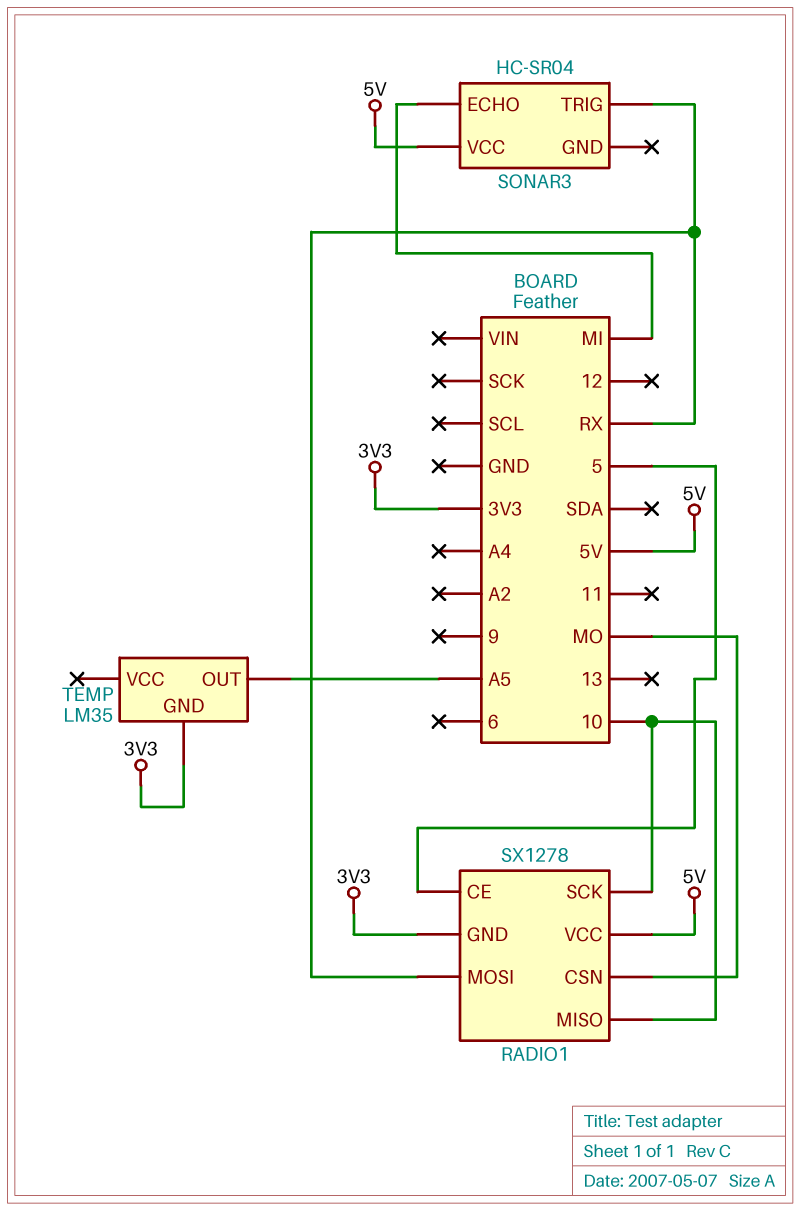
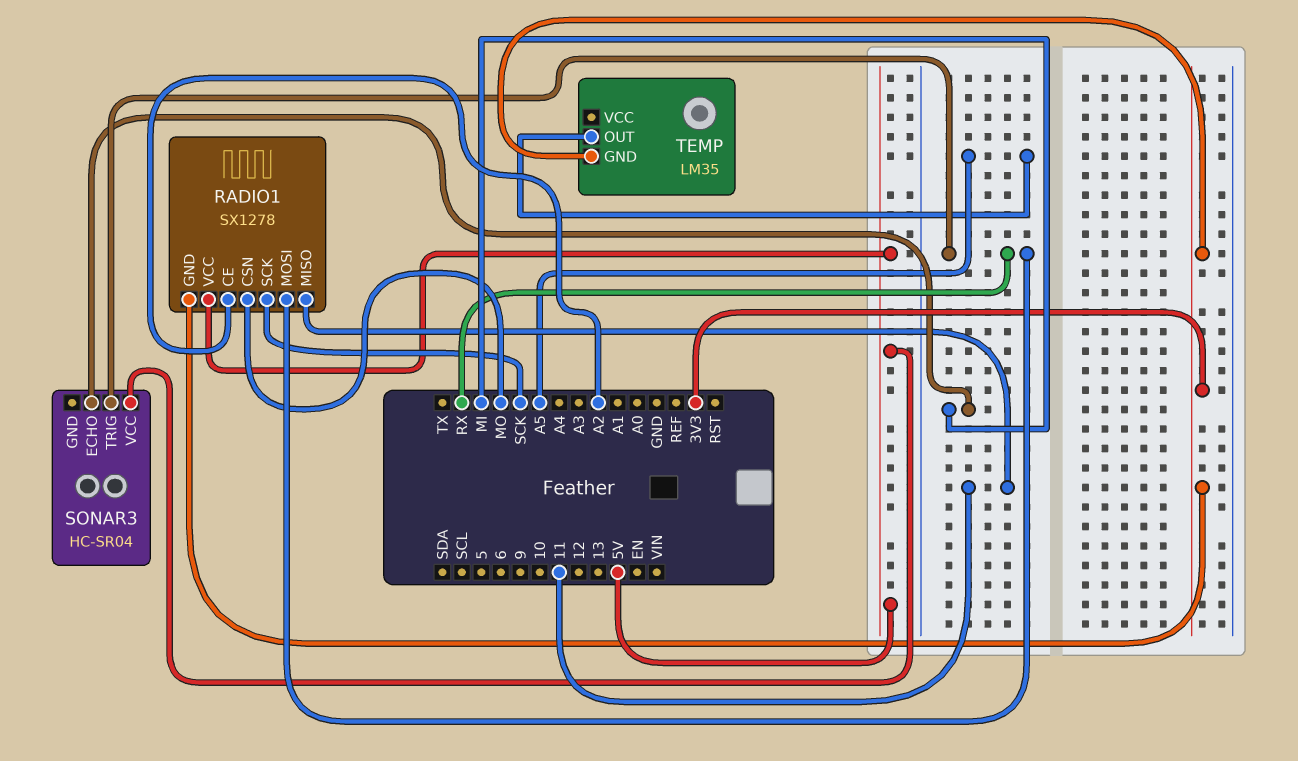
RADIO1 pin CE: 5 -> A2
RADIO1 pin MISO: 10 -> 11
RADIO1 pin SCK: 10 -> SCK

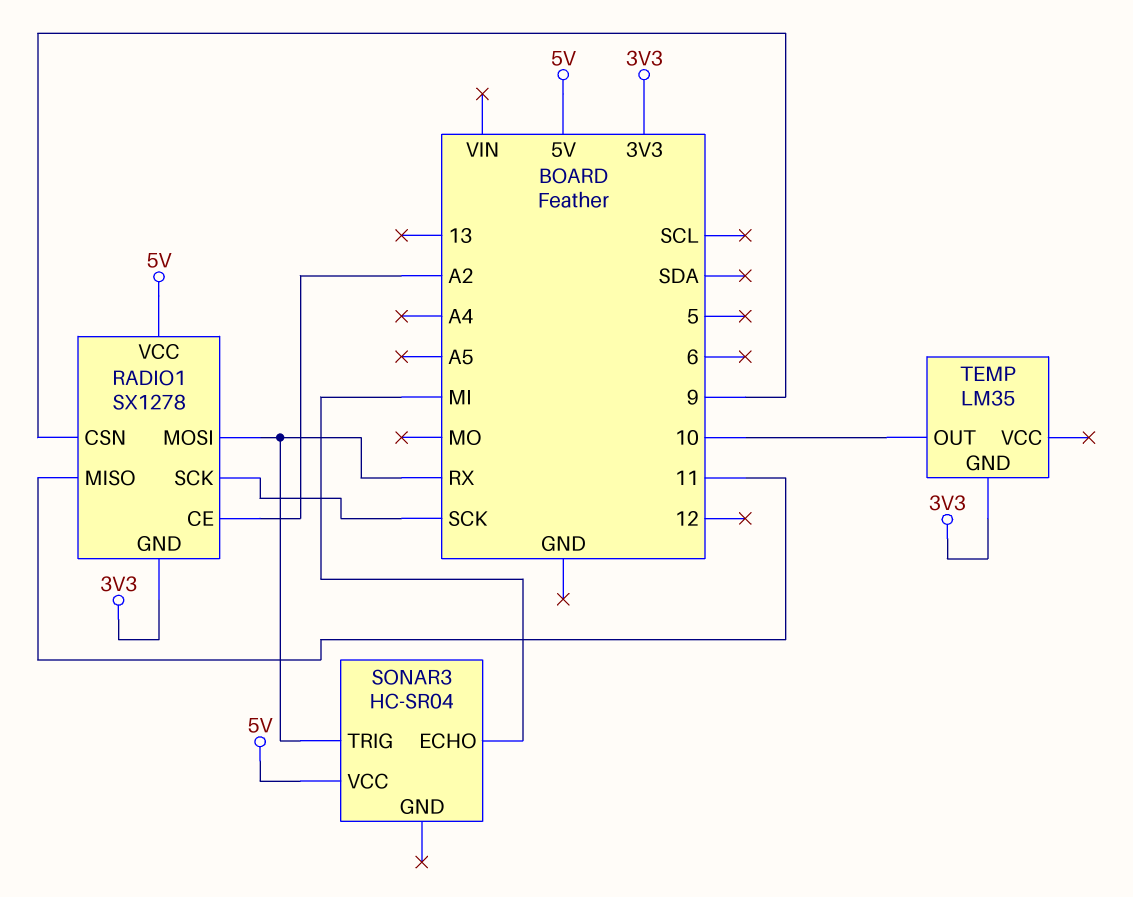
RADIO1 pin CSN: MO -> 9
TEMP pin OUT: A5 -> 10

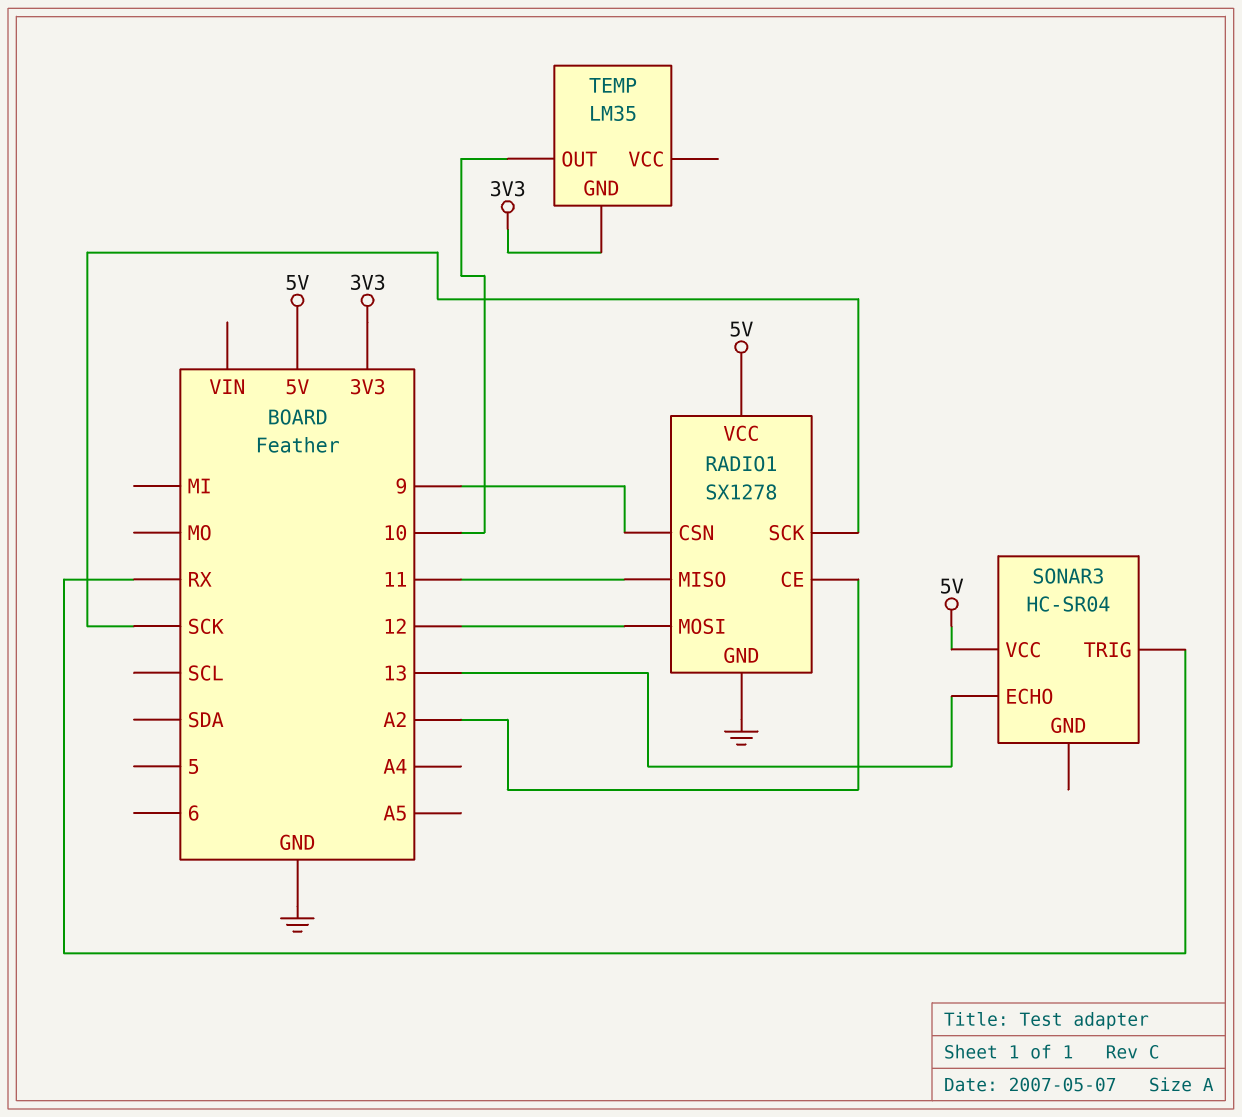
RADIO1 pin GND: 3V3 -> GND
RADIO1 pin MOSI: RX -> 12
SONAR3 pin ECHO: MI -> 13

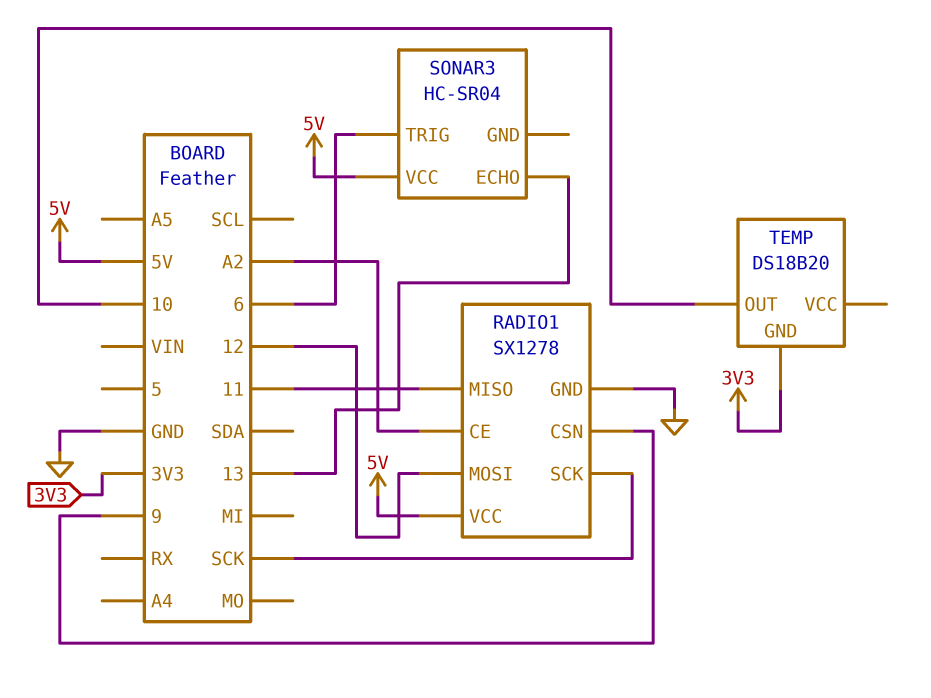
SONAR3 pin TRIG: RX -> 6
TEMP: LM35 -> DS18B20

